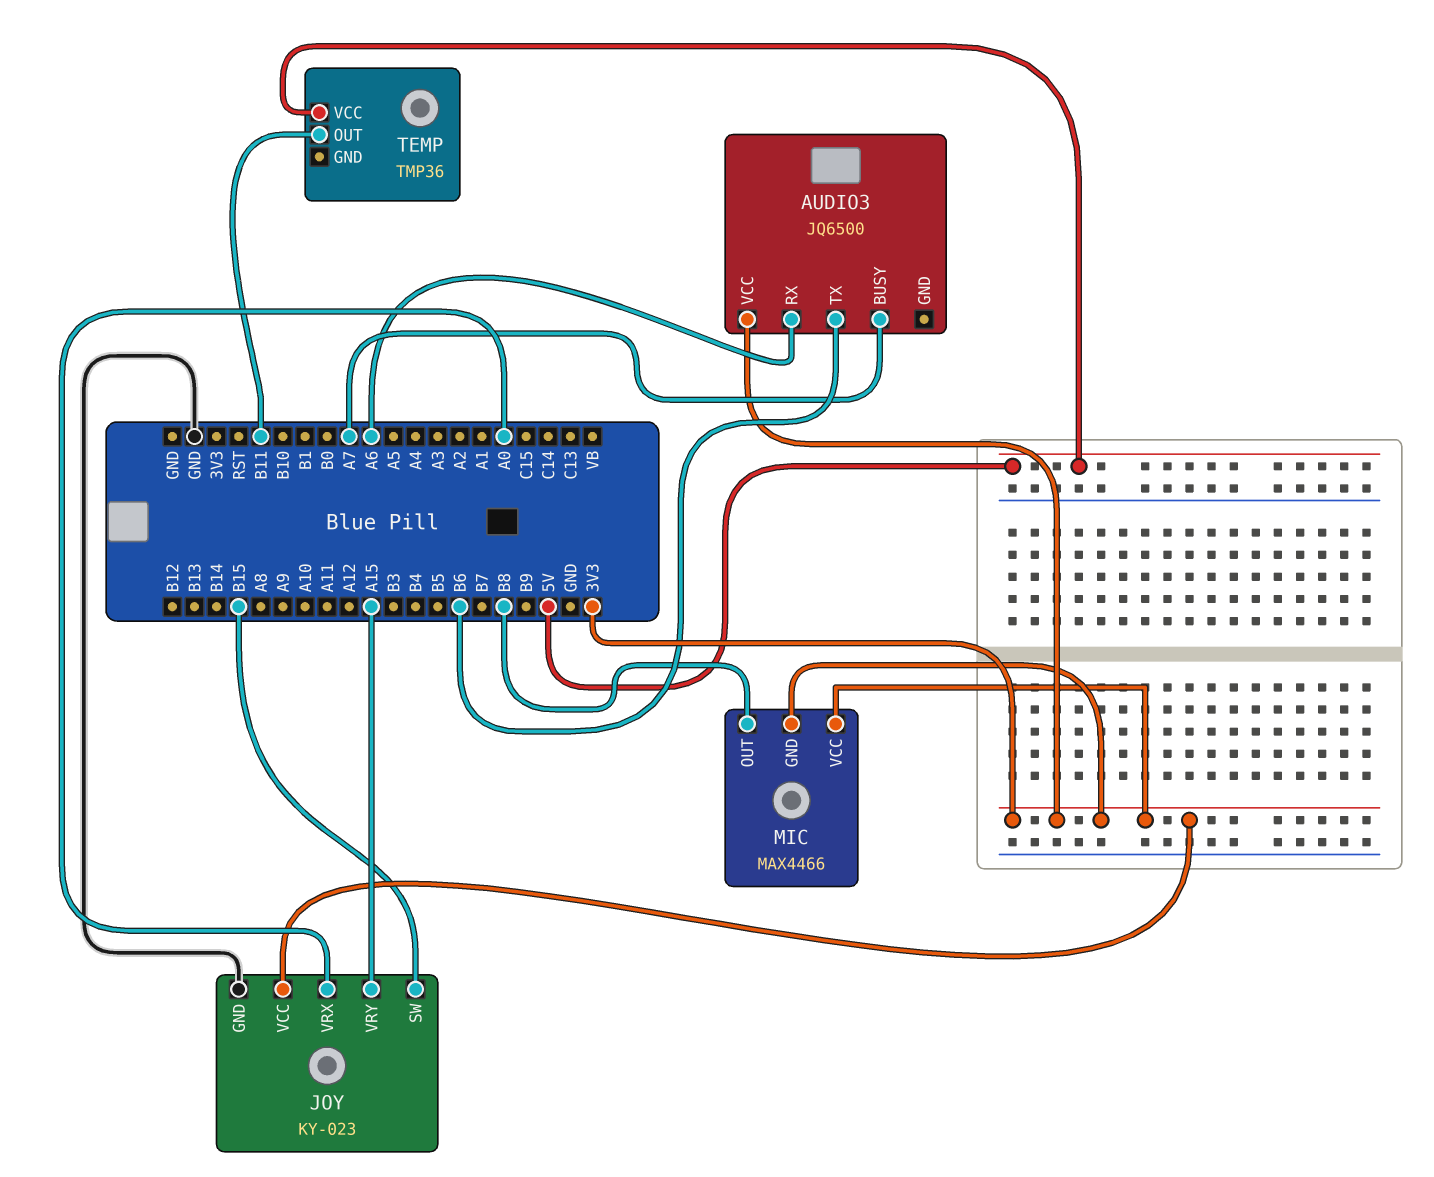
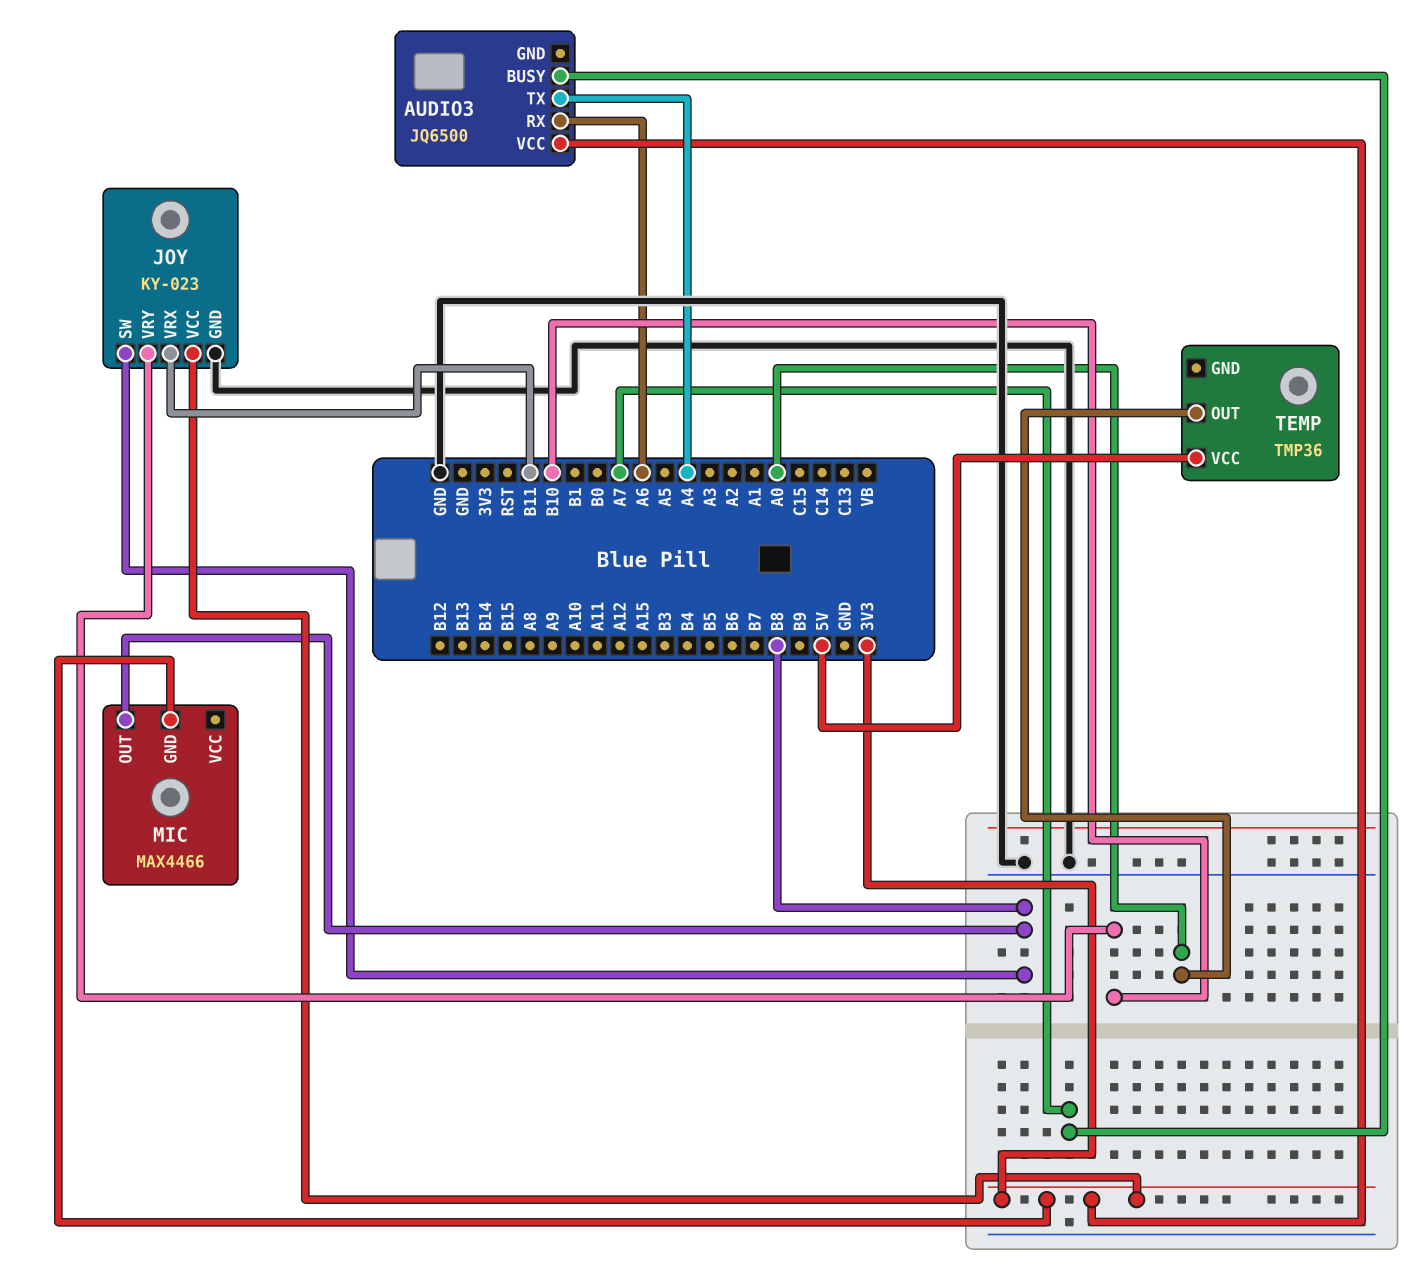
AUDIO3 pin TX: B6 -> A4
JOY pin SW: B15 -> B8
JOY pin VRX: A0 -> B11
JOY pin VRY: A15 -> B10
MIC pin VCC: 3V3 -> none
TEMP pin OUT: B11 -> A0

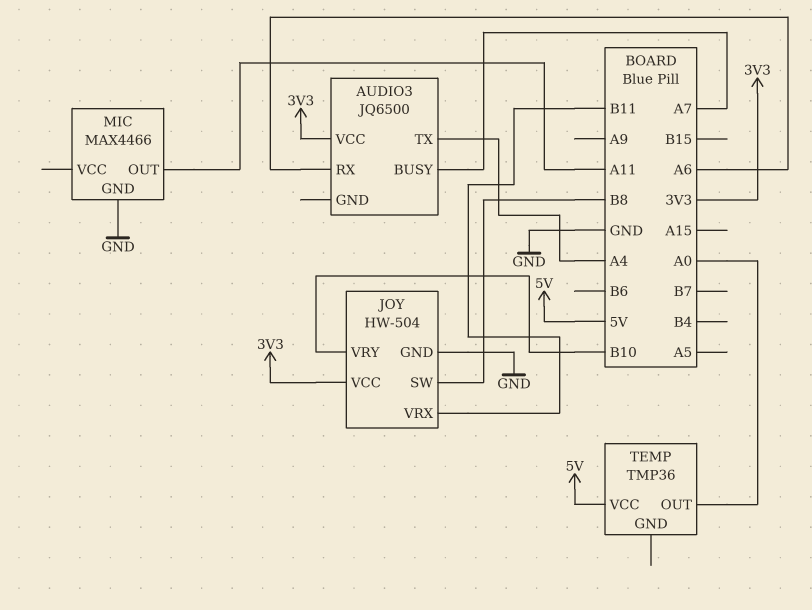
JOY: KY-023 -> HW-504
MIC pin GND: 3V3 -> GND
MIC pin OUT: B8 -> A11

